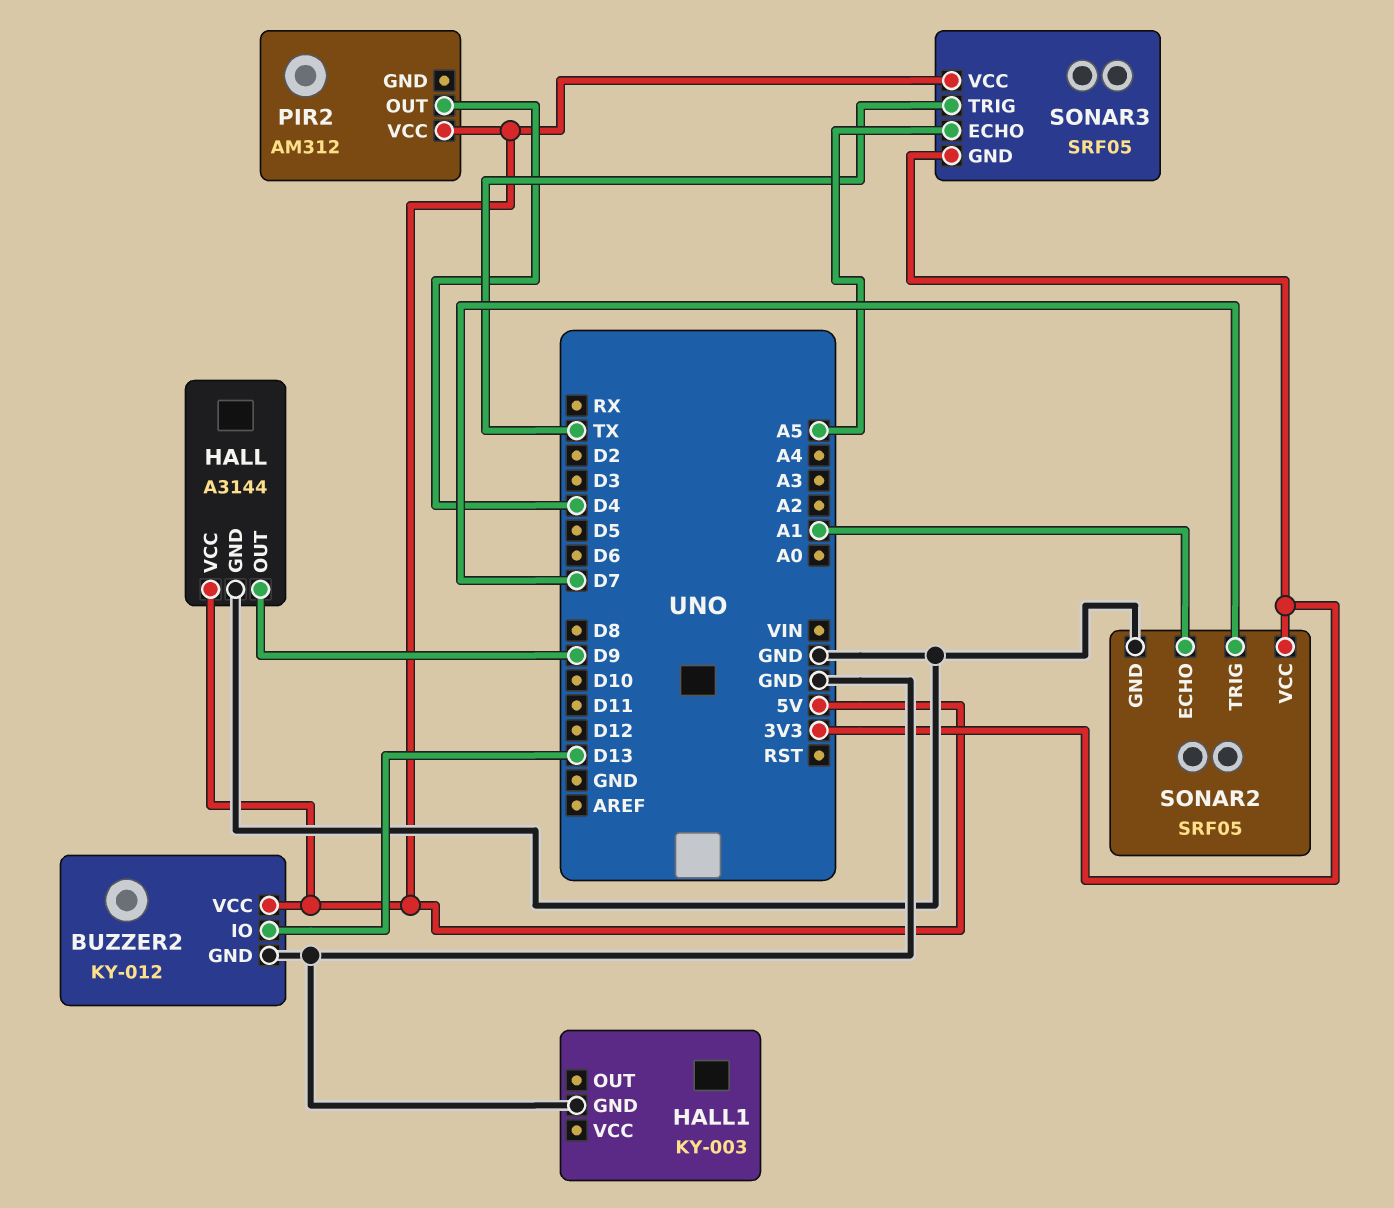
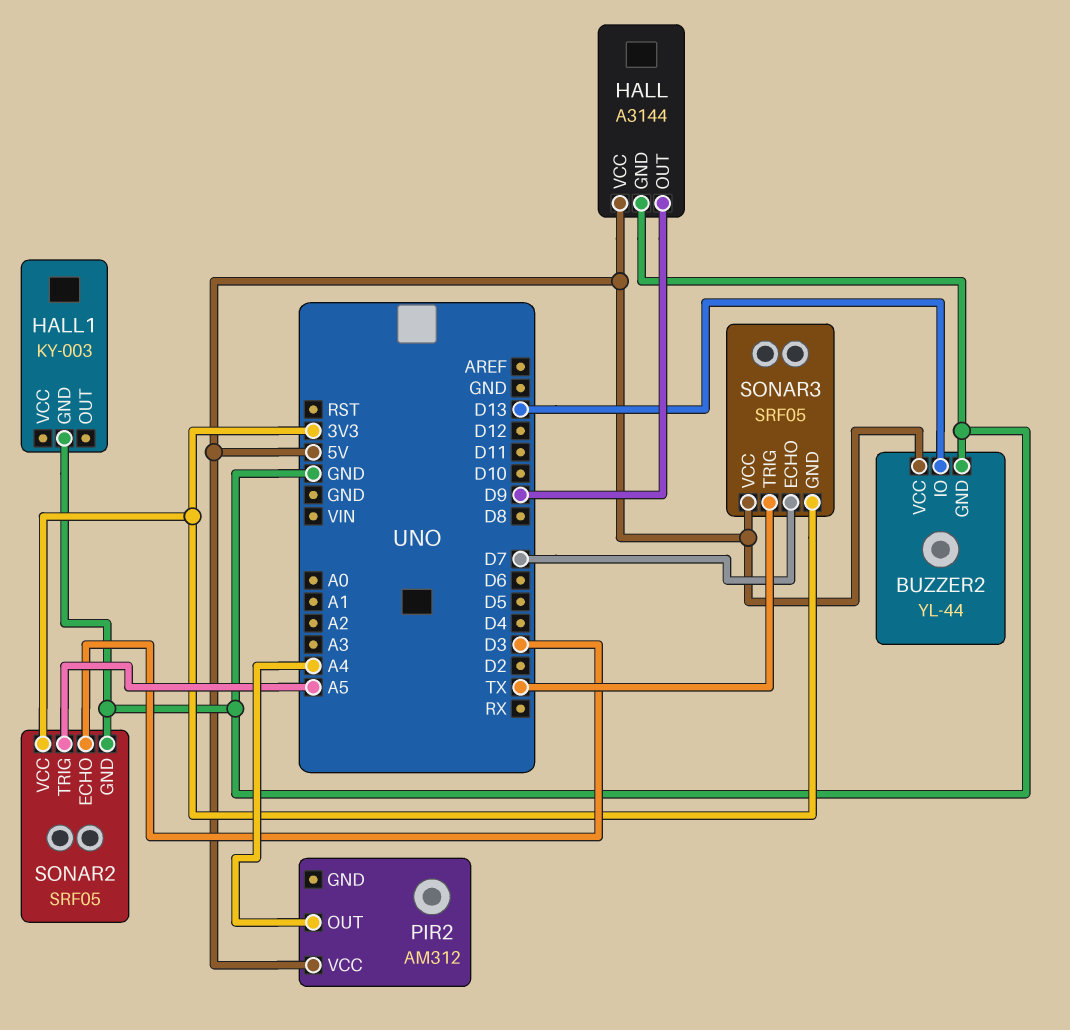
BUZZER2: KY-012 -> YL-44
PIR2 pin OUT: D4 -> A4
SONAR2 pin ECHO: A1 -> D3
SONAR2 pin TRIG: D7 -> A5
SONAR3 pin ECHO: A5 -> D7

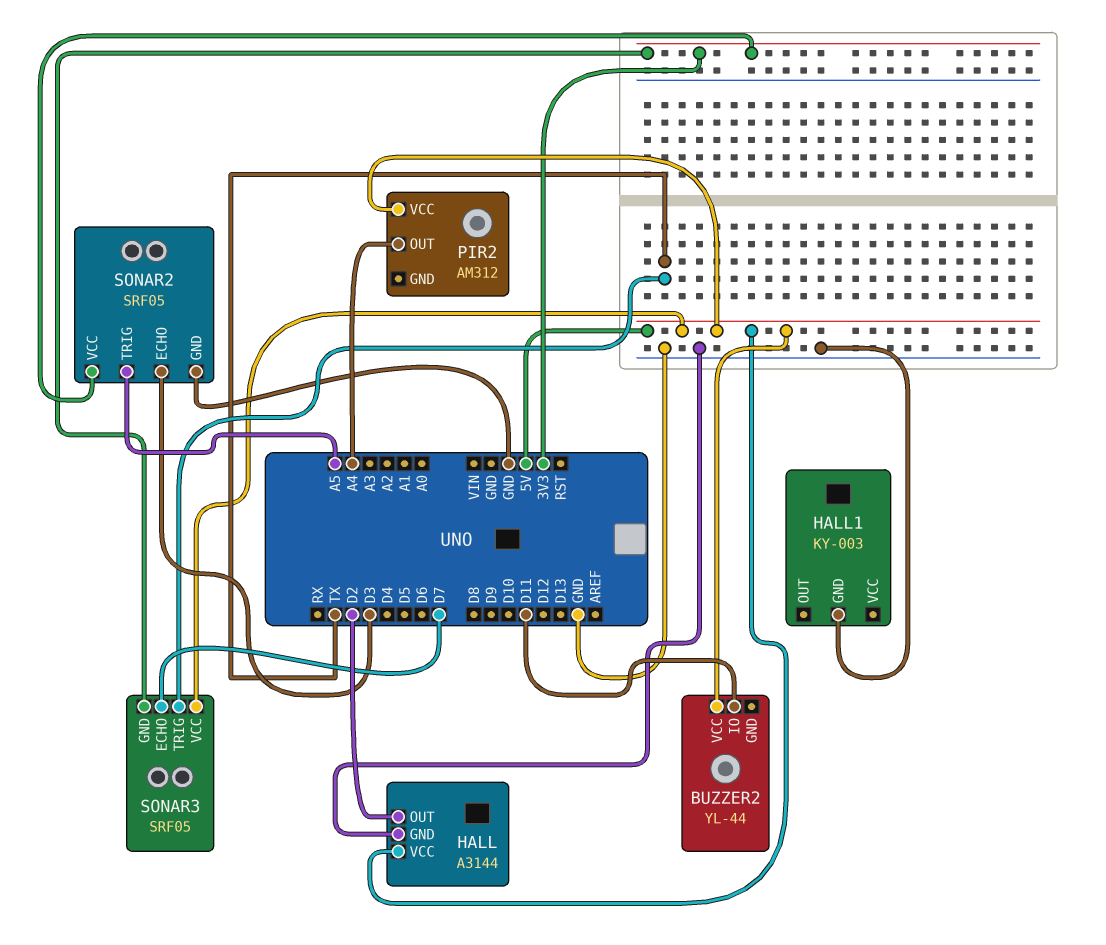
BUZZER2 pin GND: GND -> none
BUZZER2 pin IO: D13 -> D11
HALL pin OUT: D9 -> D2

